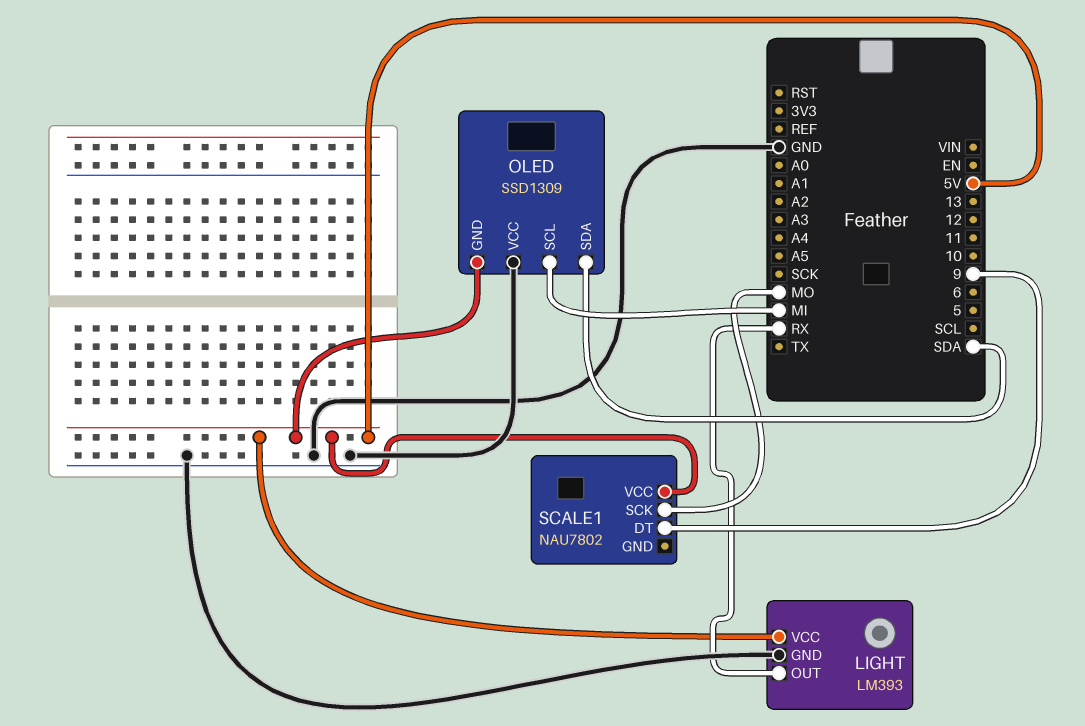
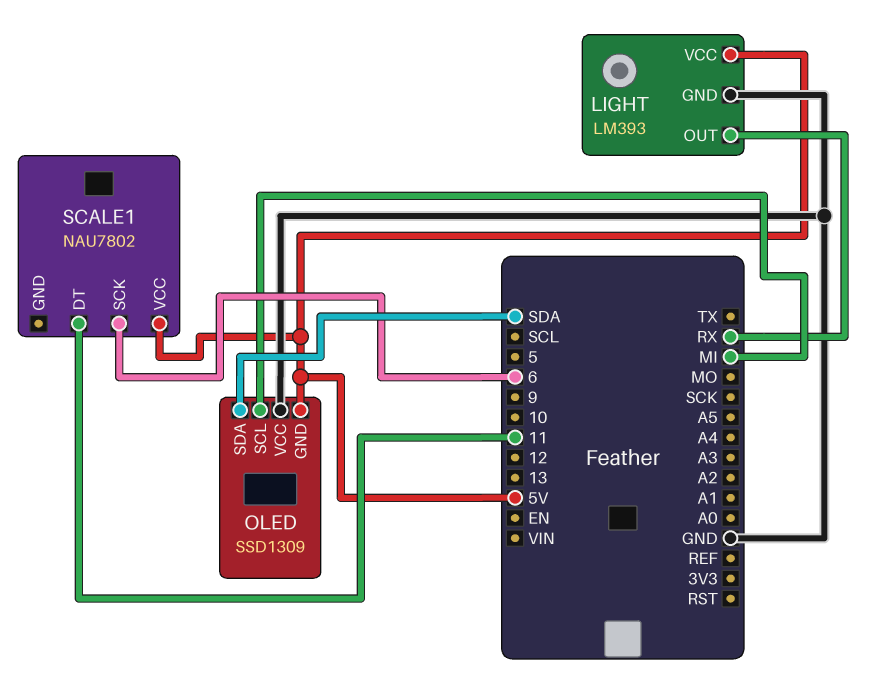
SCALE1 pin DT: 9 -> 11
SCALE1 pin SCK: MO -> 6

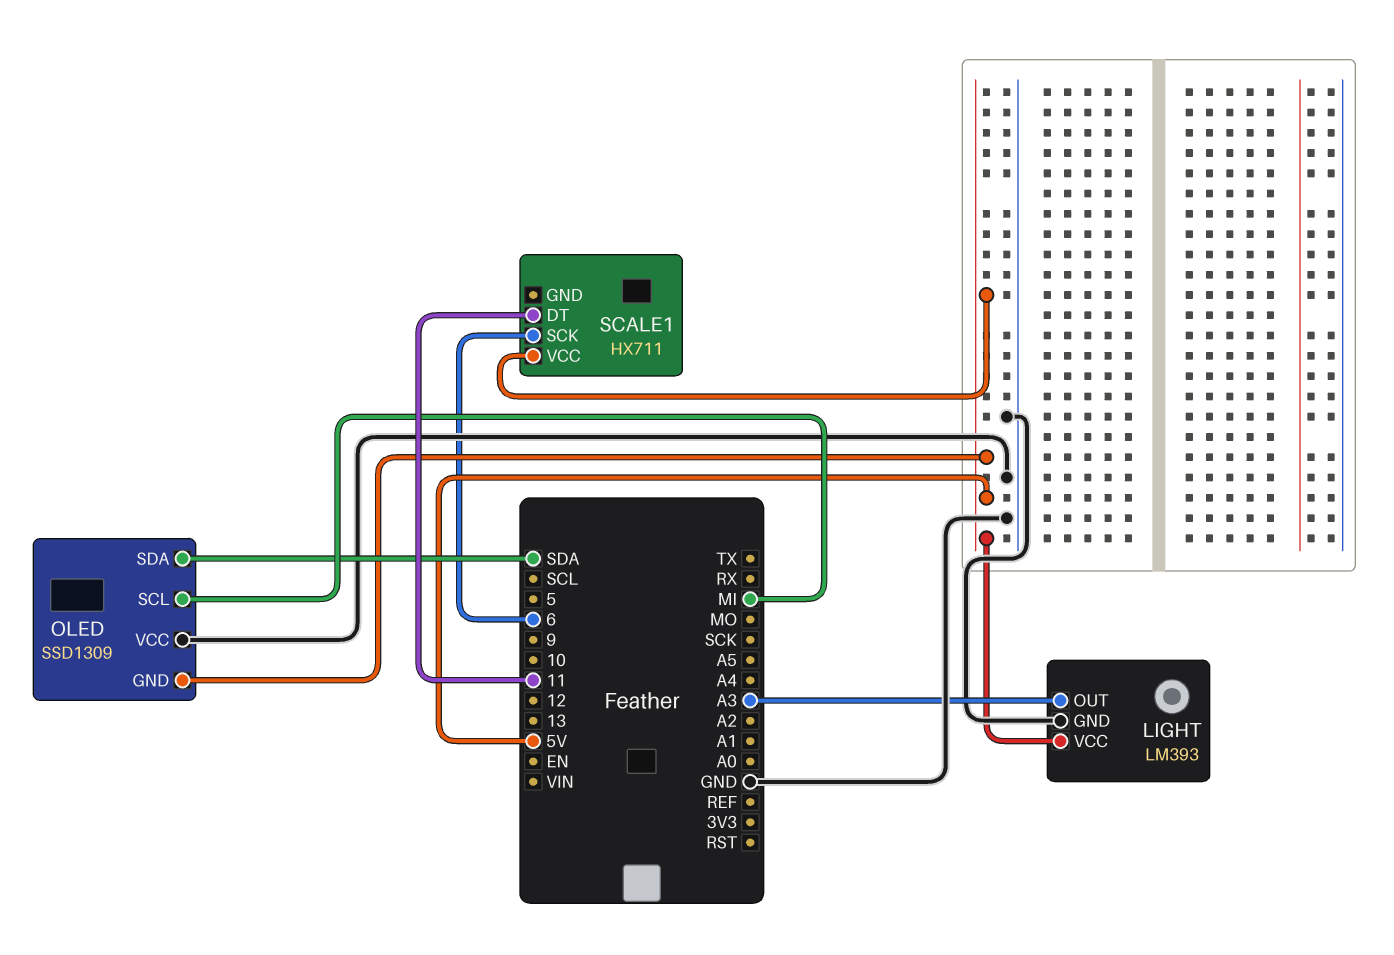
LIGHT pin OUT: RX -> A3
SCALE1: NAU7802 -> HX711

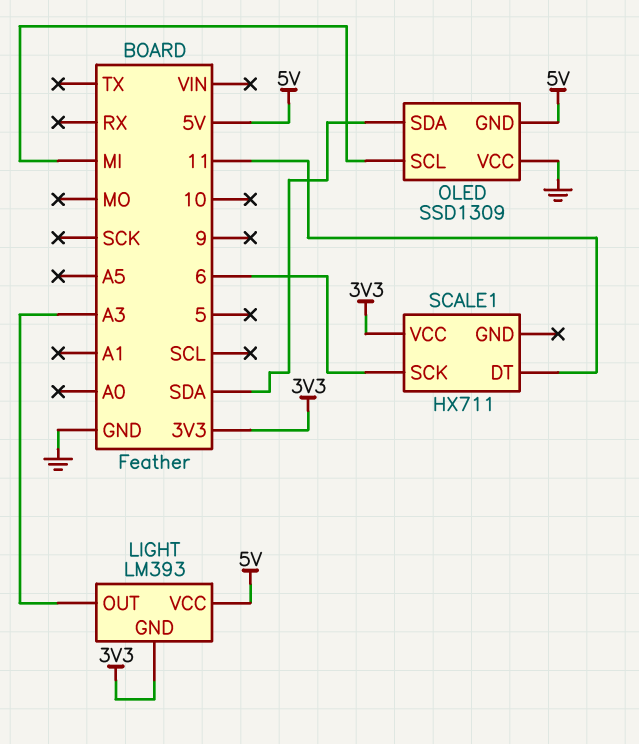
LIGHT pin GND: GND -> 3V3
SCALE1 pin VCC: 5V -> 3V3

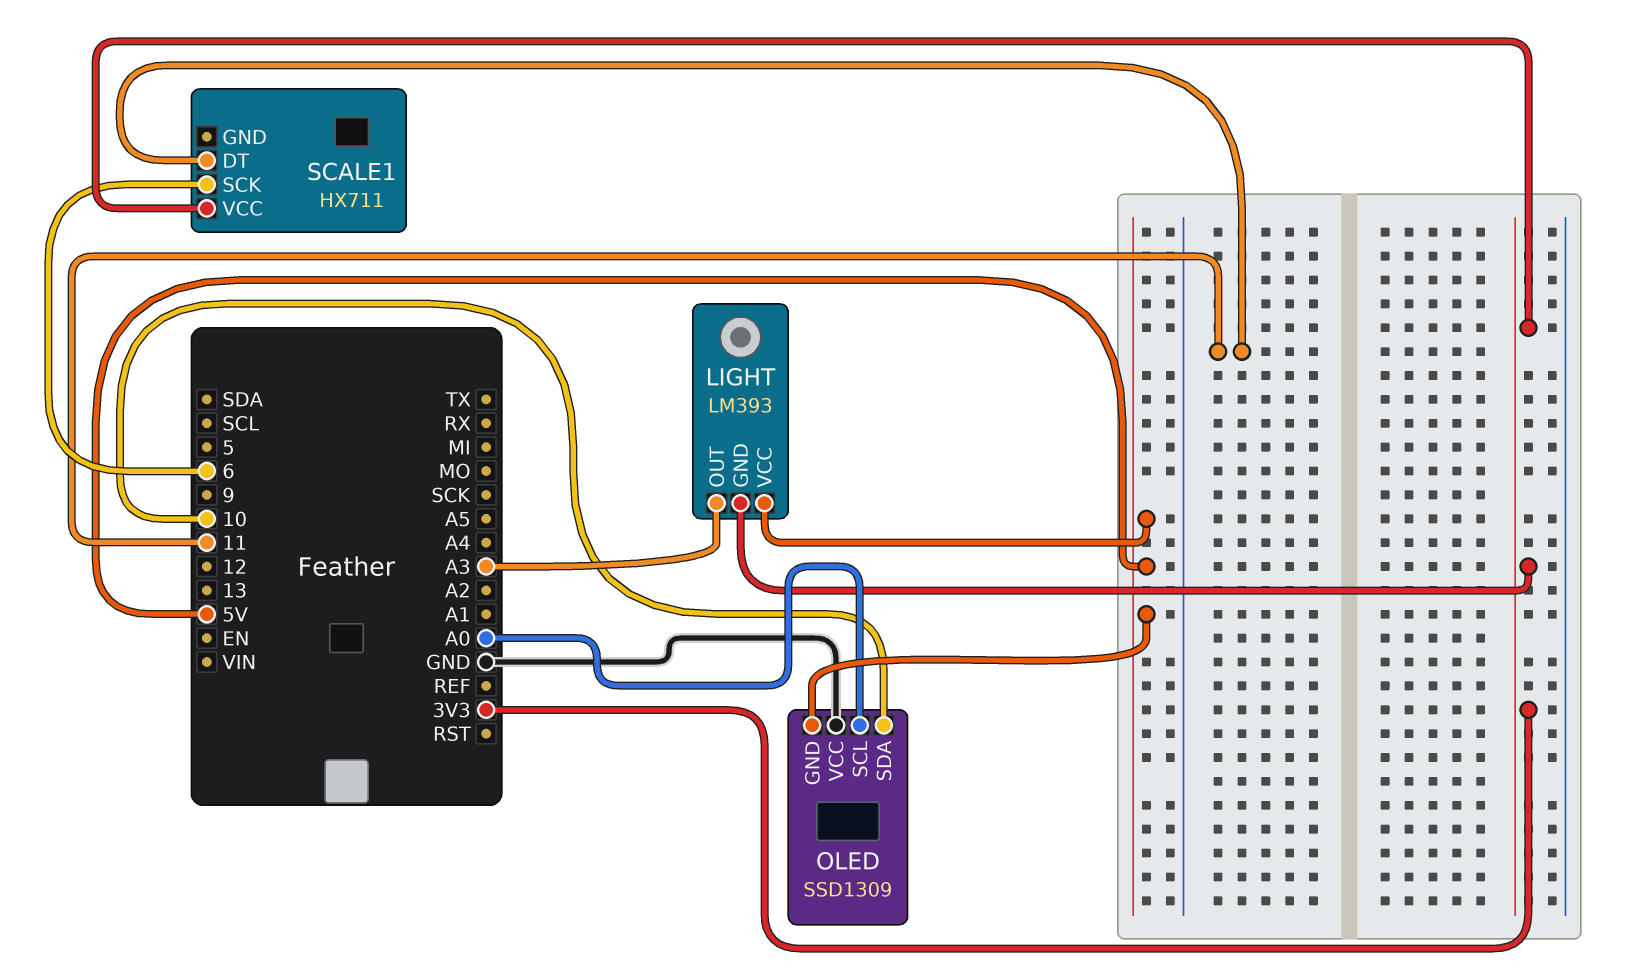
OLED pin SCL: MI -> A0
OLED pin SDA: SDA -> 10

